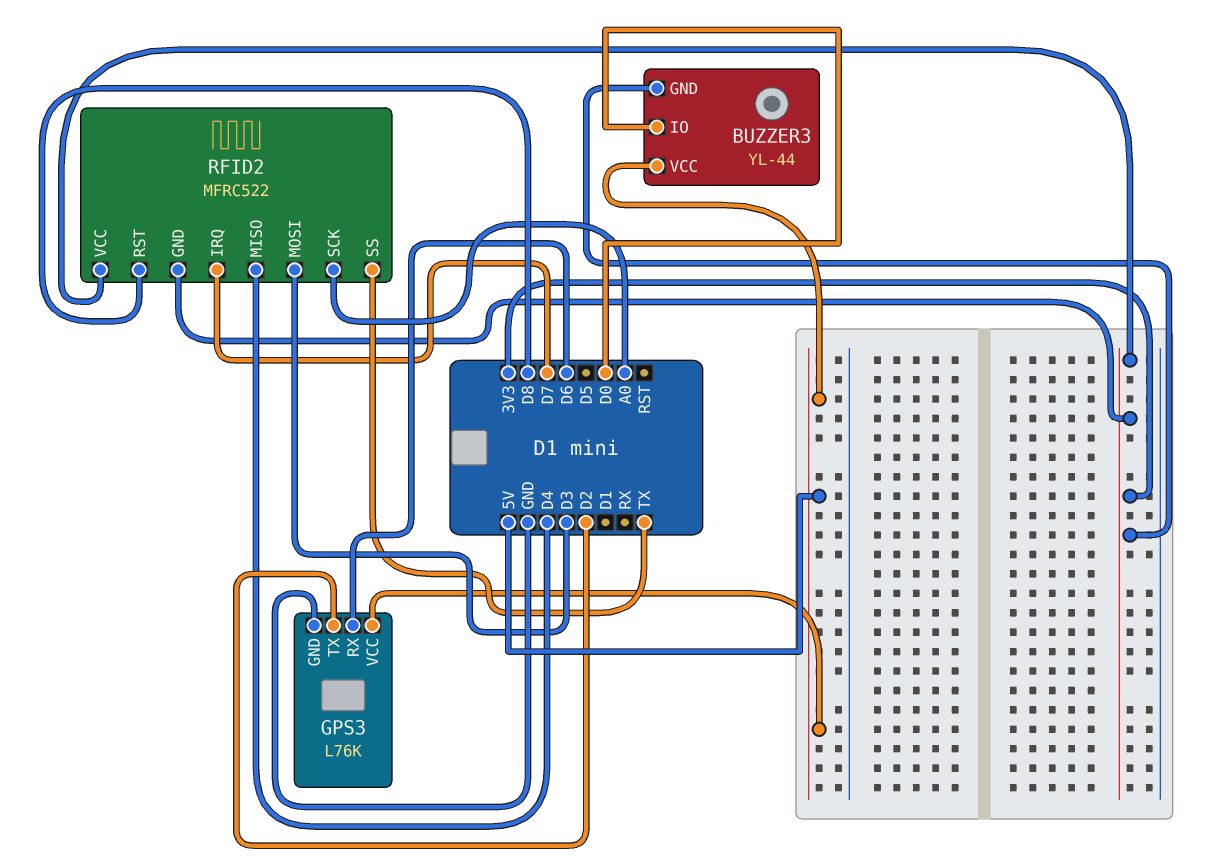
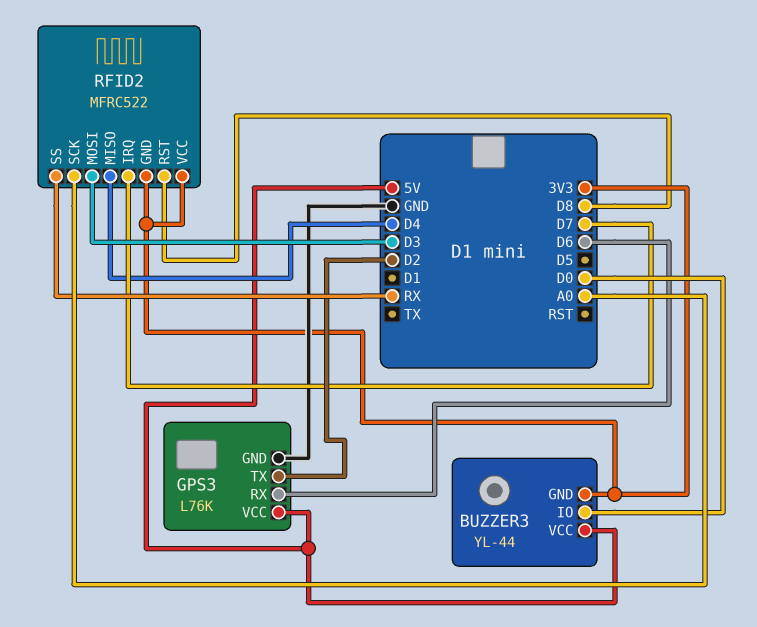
RFID2 pin SS: TX -> RX

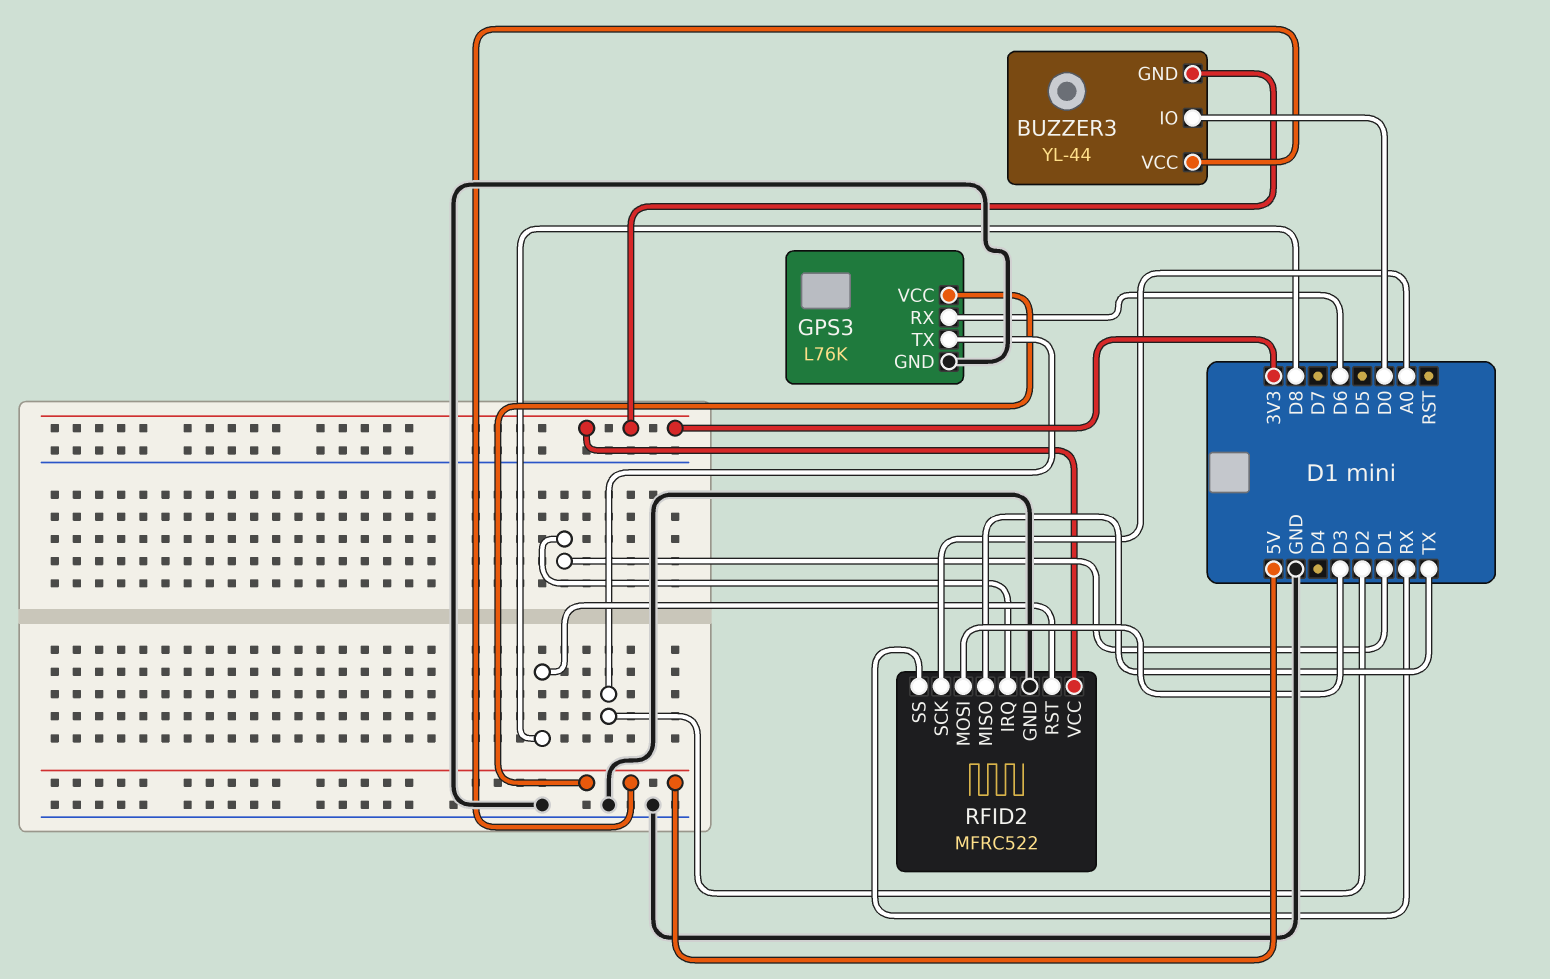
RFID2 pin GND: 3V3 -> GND
RFID2 pin IRQ: D7 -> D1
RFID2 pin MISO: D4 -> TX

